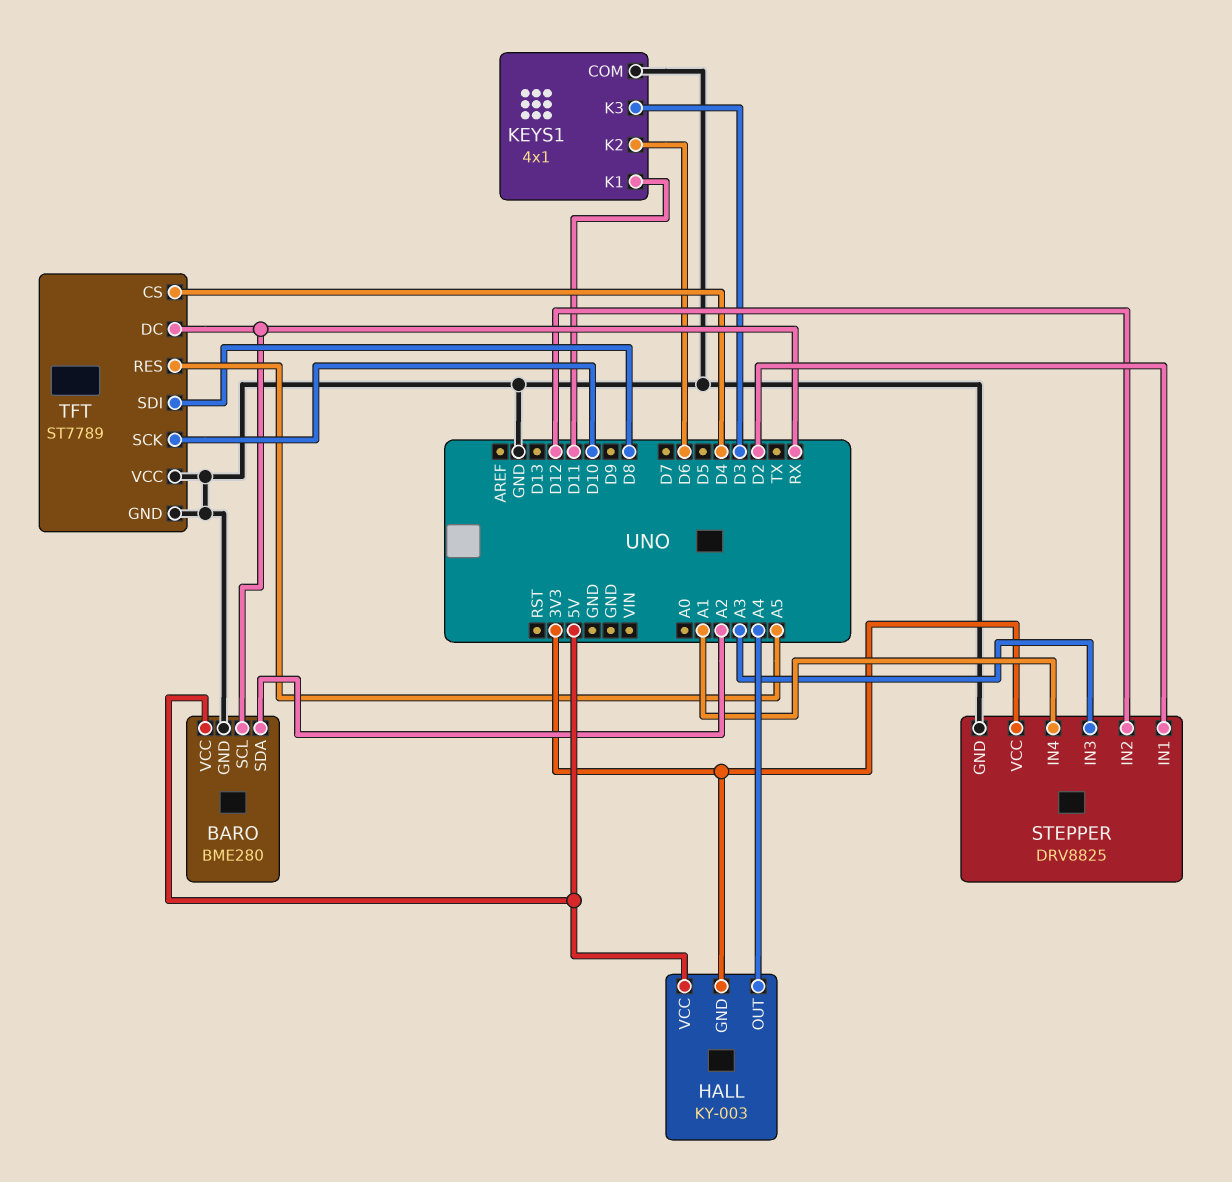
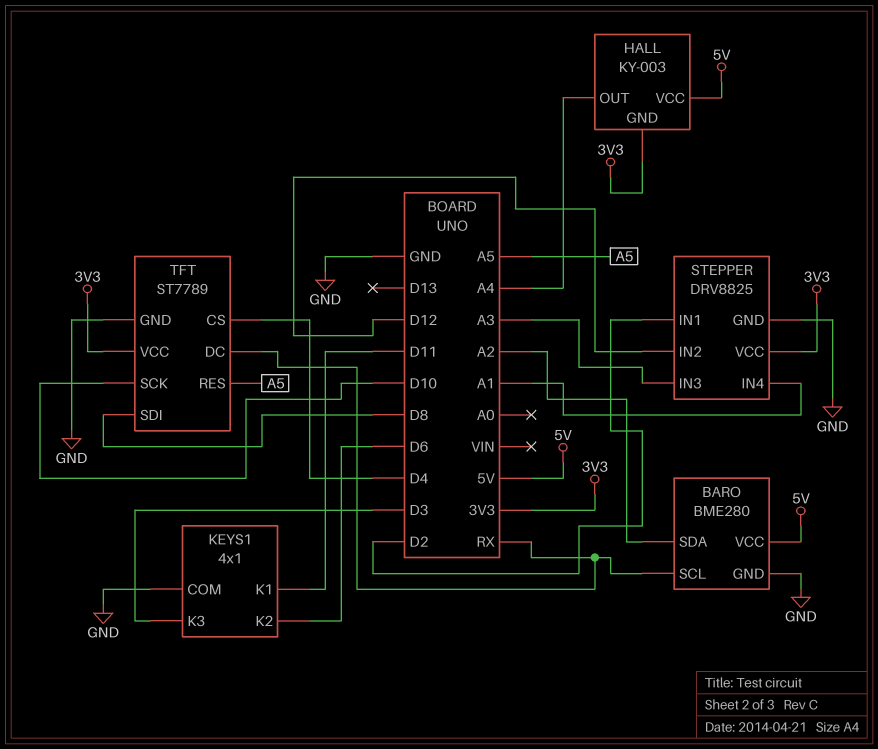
TFT pin VCC: GND -> 3V3

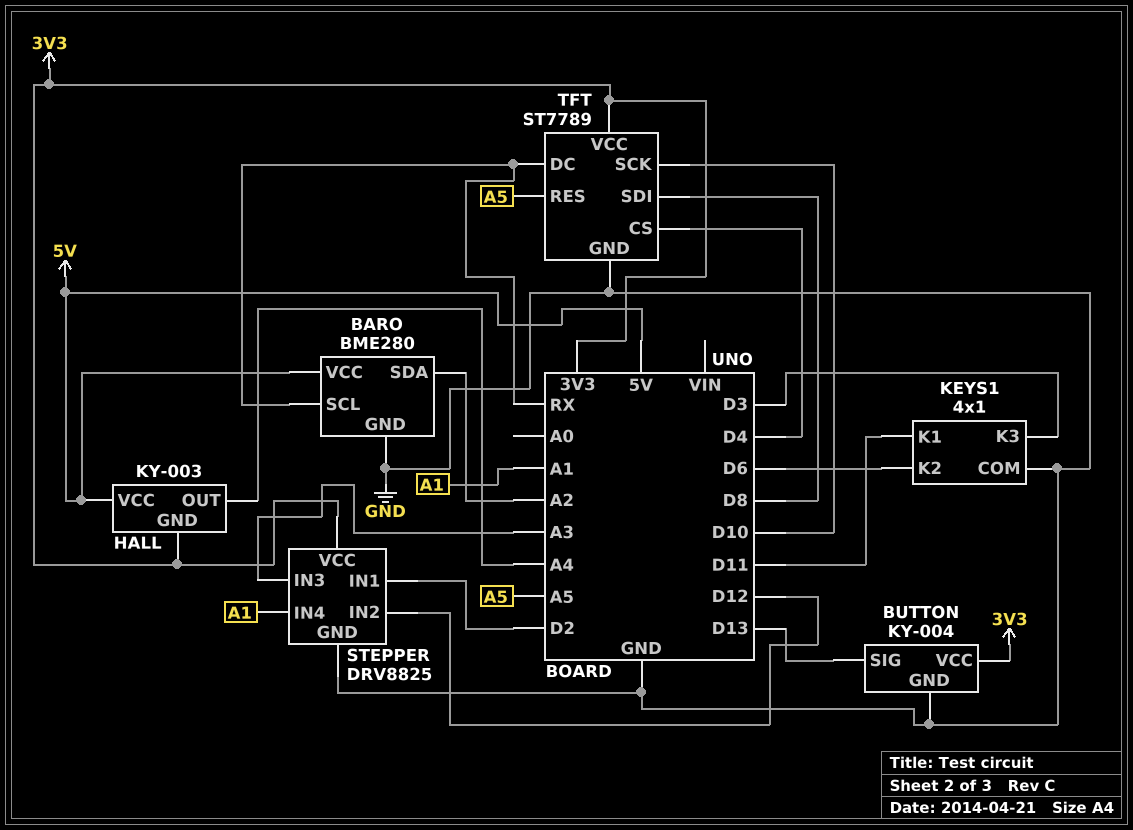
BUTTON: none -> KY-004
BUTTON pin GND: none -> GND
BUTTON pin SIG: none -> D13
BUTTON pin VCC: none -> 3V3

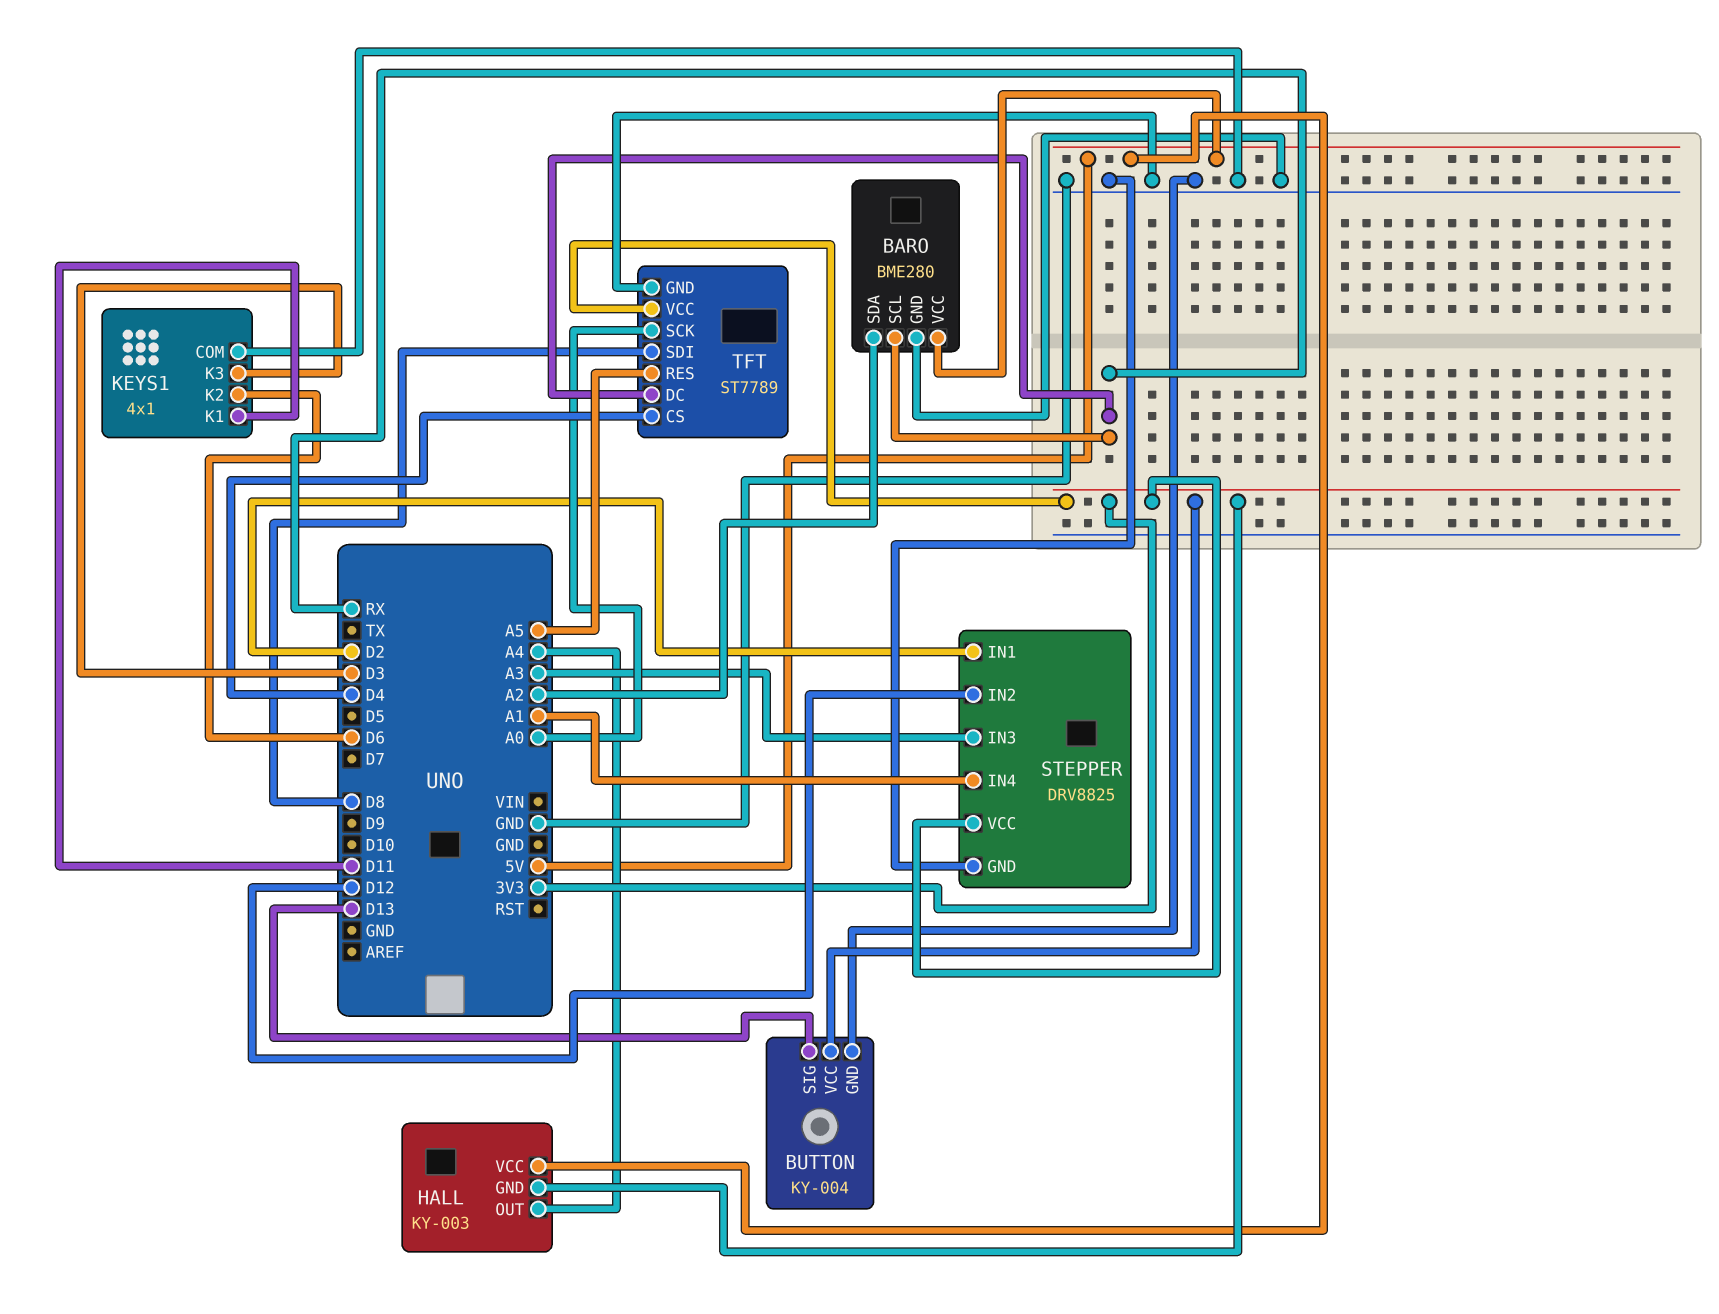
TFT pin SCK: D10 -> A0

